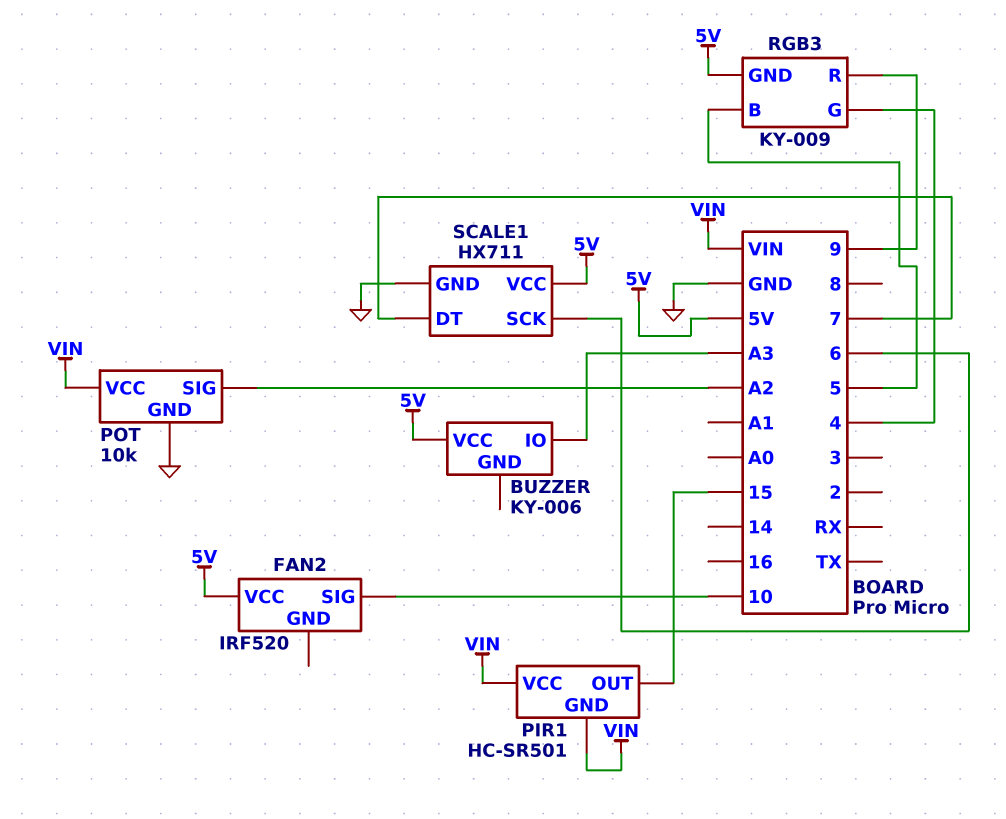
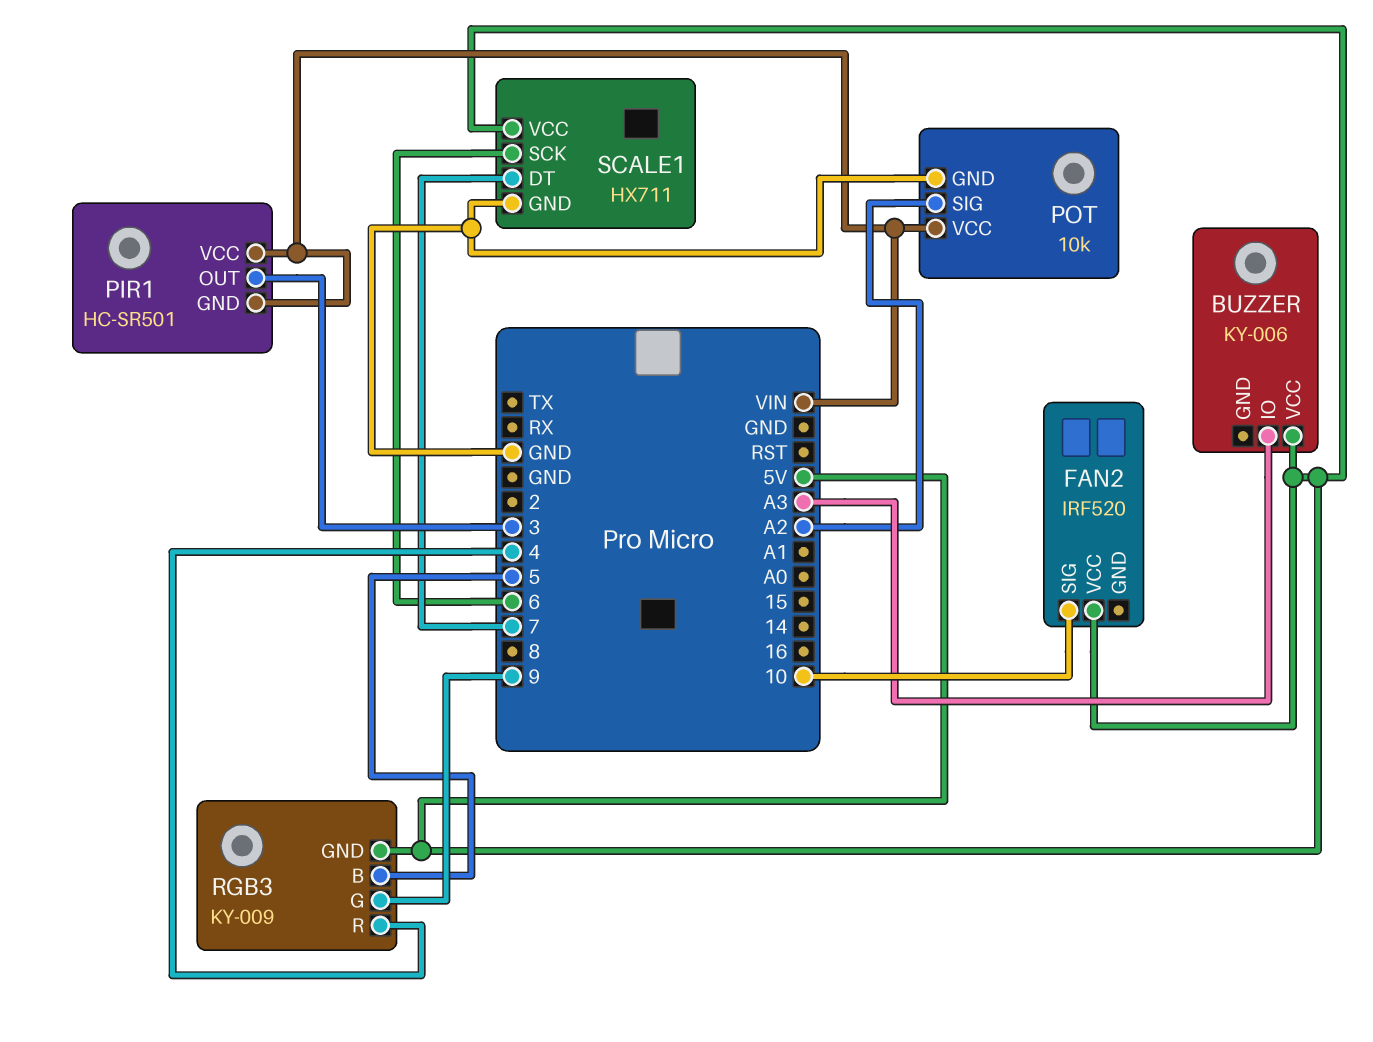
PIR1 pin OUT: 15 -> 3
RGB3 pin G: 4 -> 9
RGB3 pin R: 9 -> 4

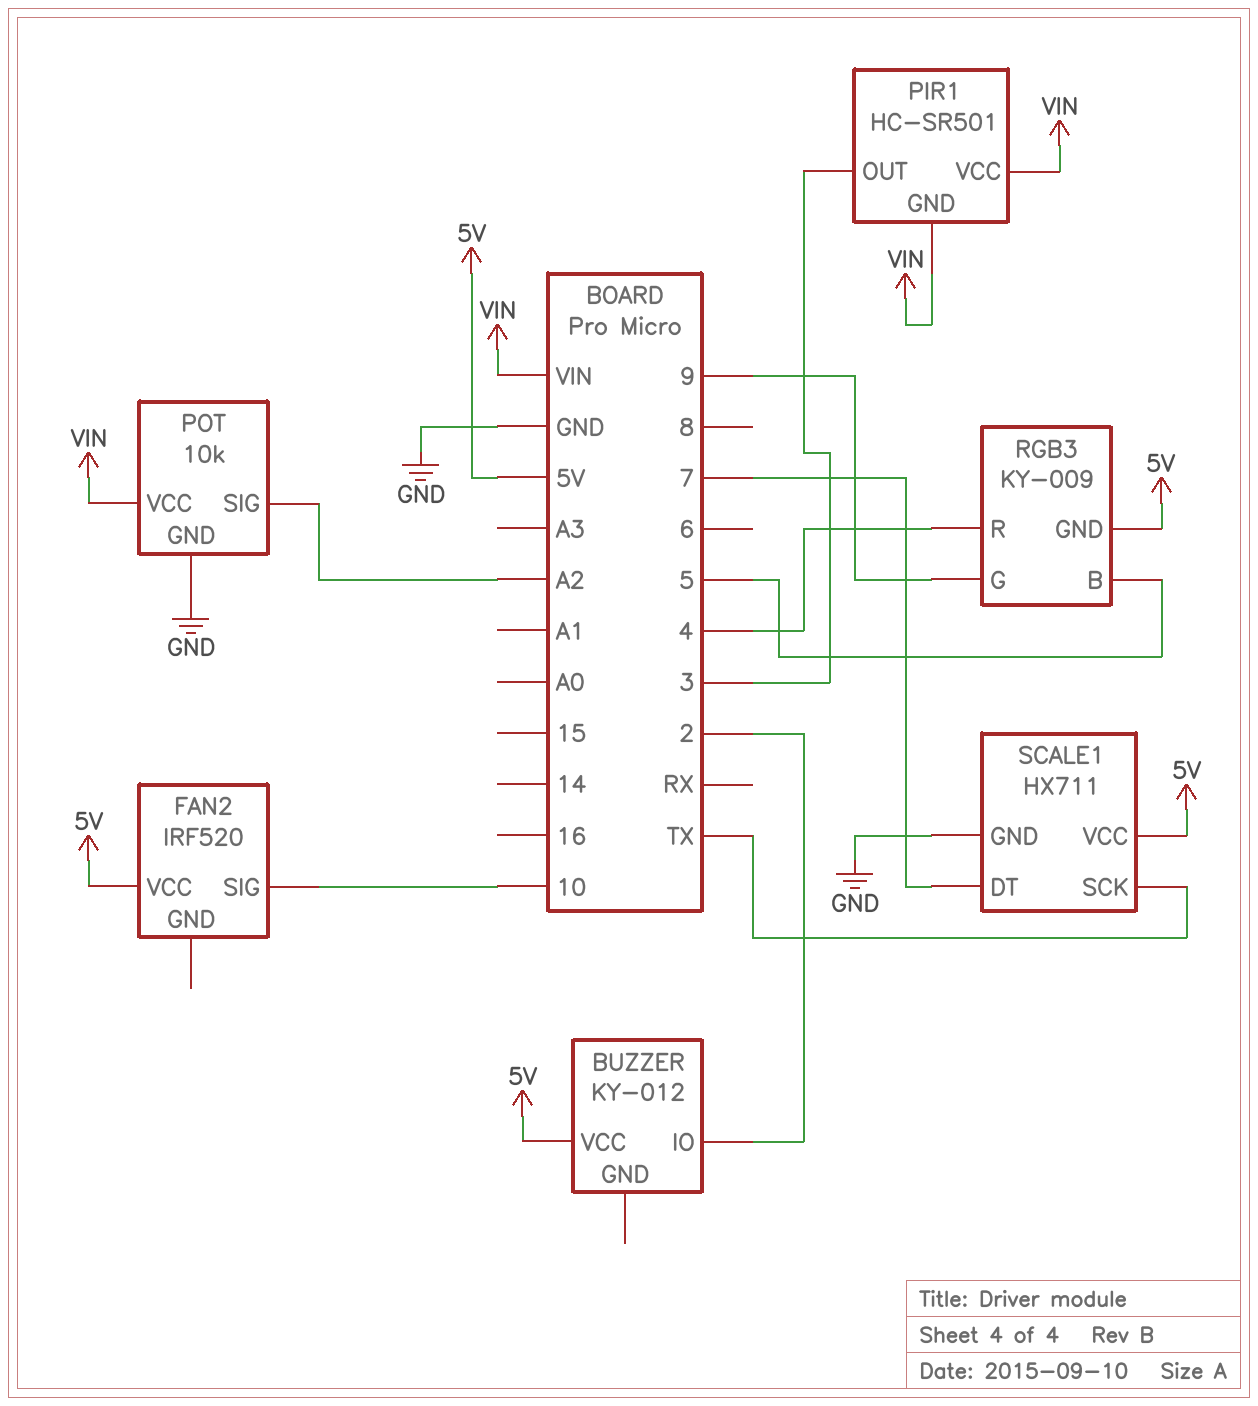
BUZZER: KY-006 -> KY-012
BUZZER pin IO: A3 -> 2
SCALE1 pin SCK: 6 -> TX

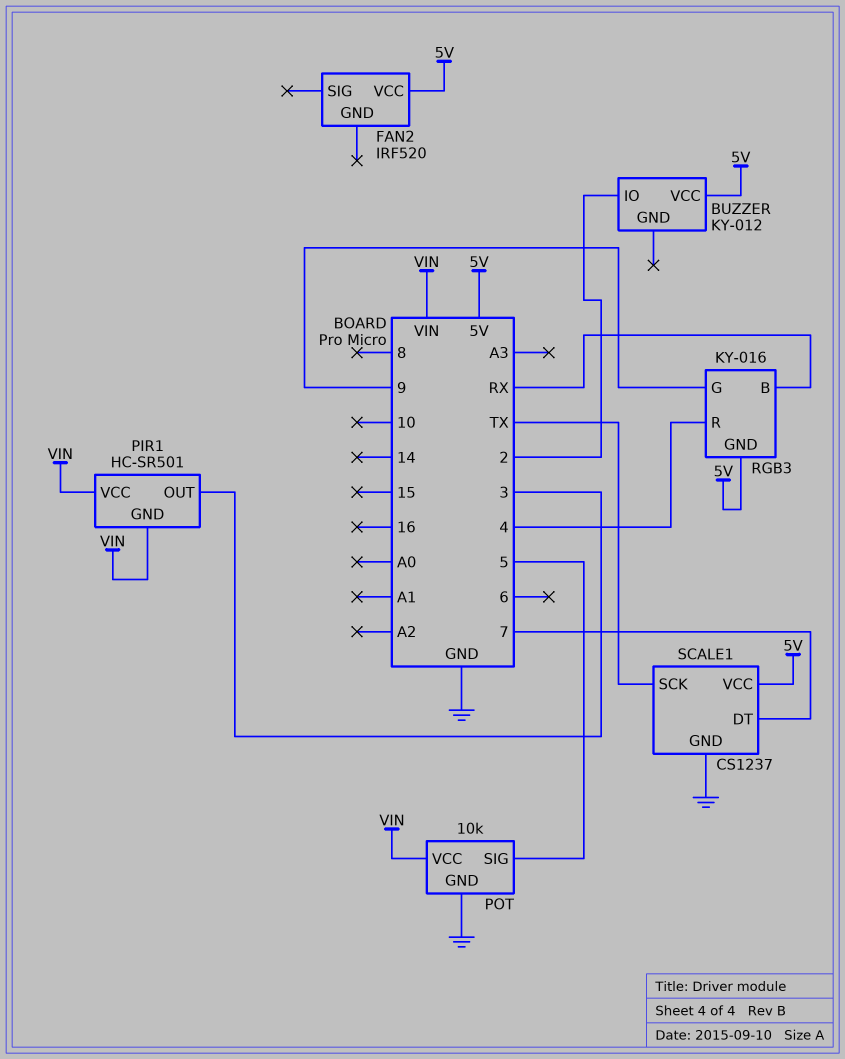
FAN2 pin SIG: 10 -> none
POT pin SIG: A2 -> 5
RGB3: KY-009 -> KY-016
RGB3 pin B: 5 -> RX
SCALE1: HX711 -> CS1237

